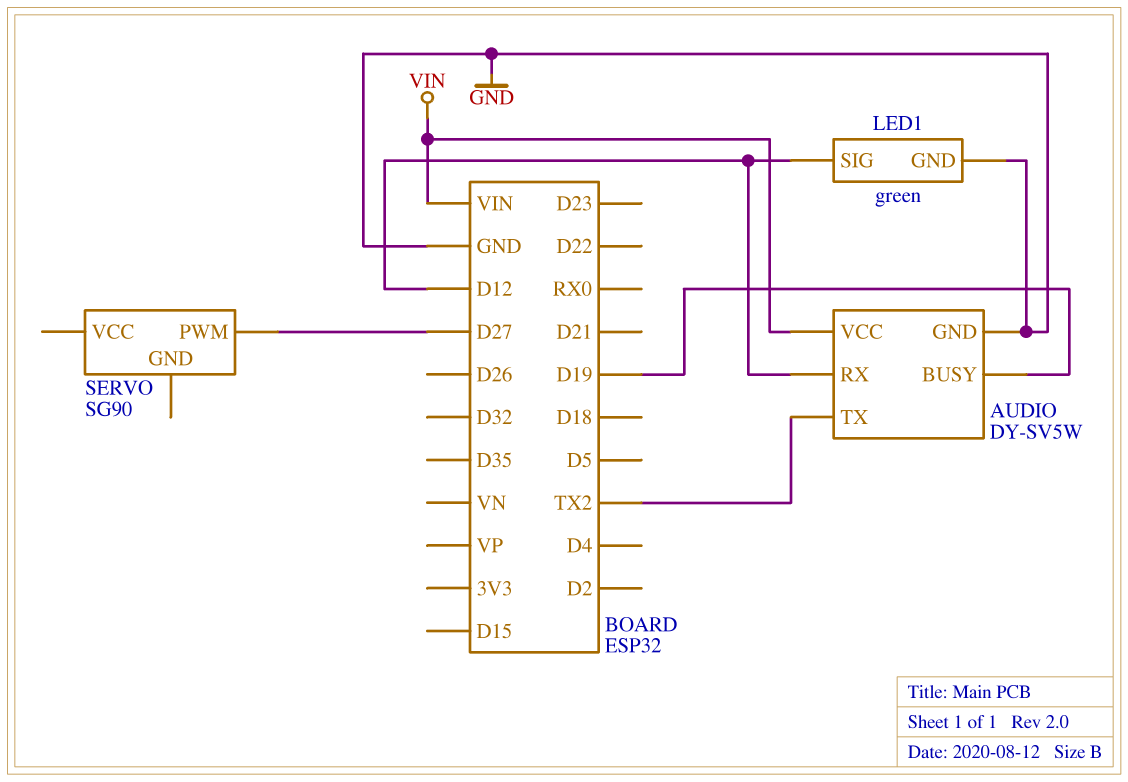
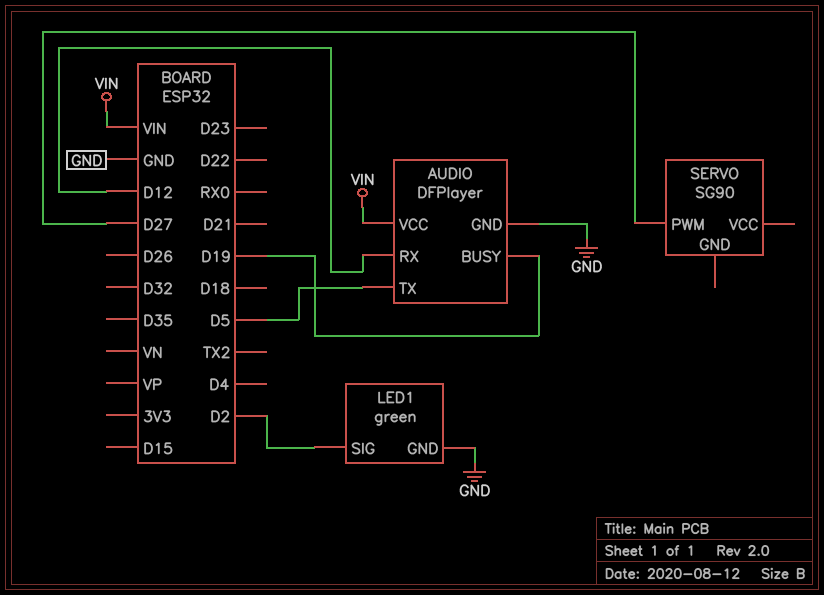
AUDIO: DY-SV5W -> DFPlayer
AUDIO pin TX: TX2 -> D5
LED1 pin SIG: D12 -> D2

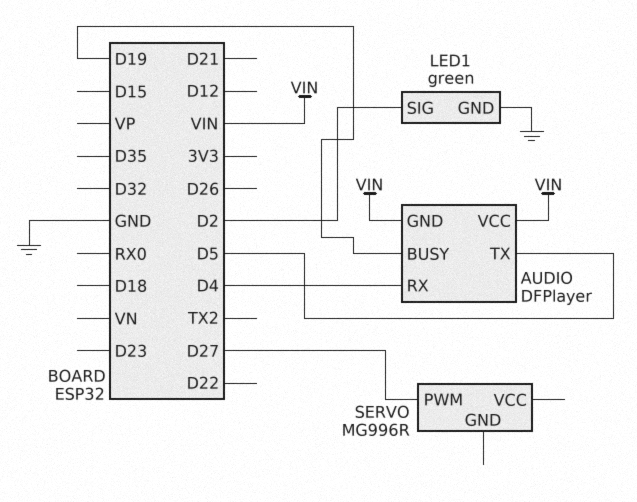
AUDIO pin GND: GND -> VIN
AUDIO pin RX: D12 -> D4
SERVO: SG90 -> MG996R

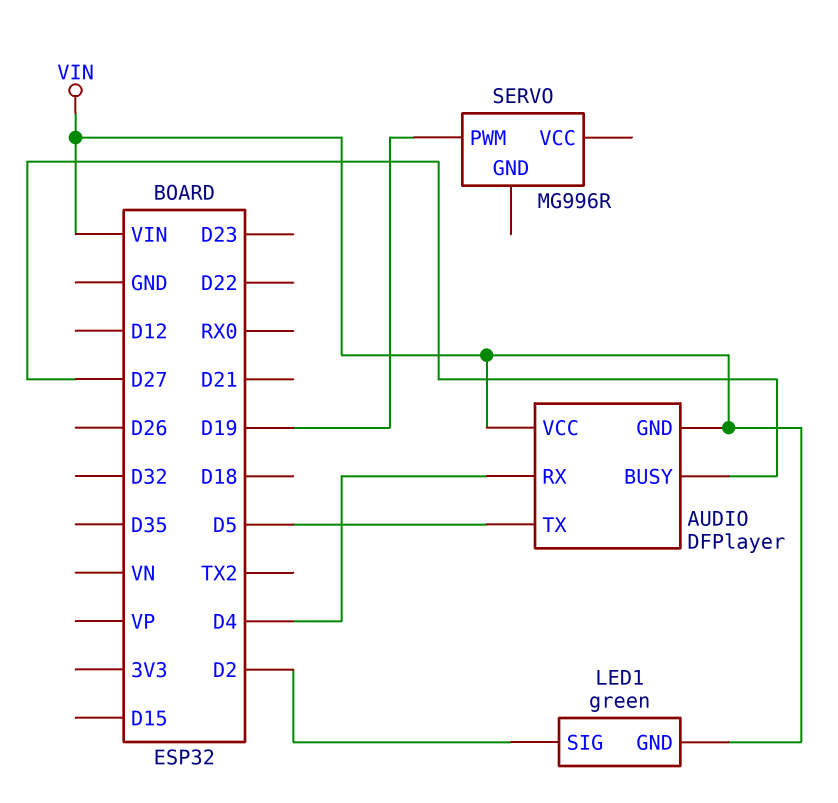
AUDIO pin BUSY: D19 -> D27
LED1 pin GND: GND -> VIN
SERVO pin PWM: D27 -> D19

